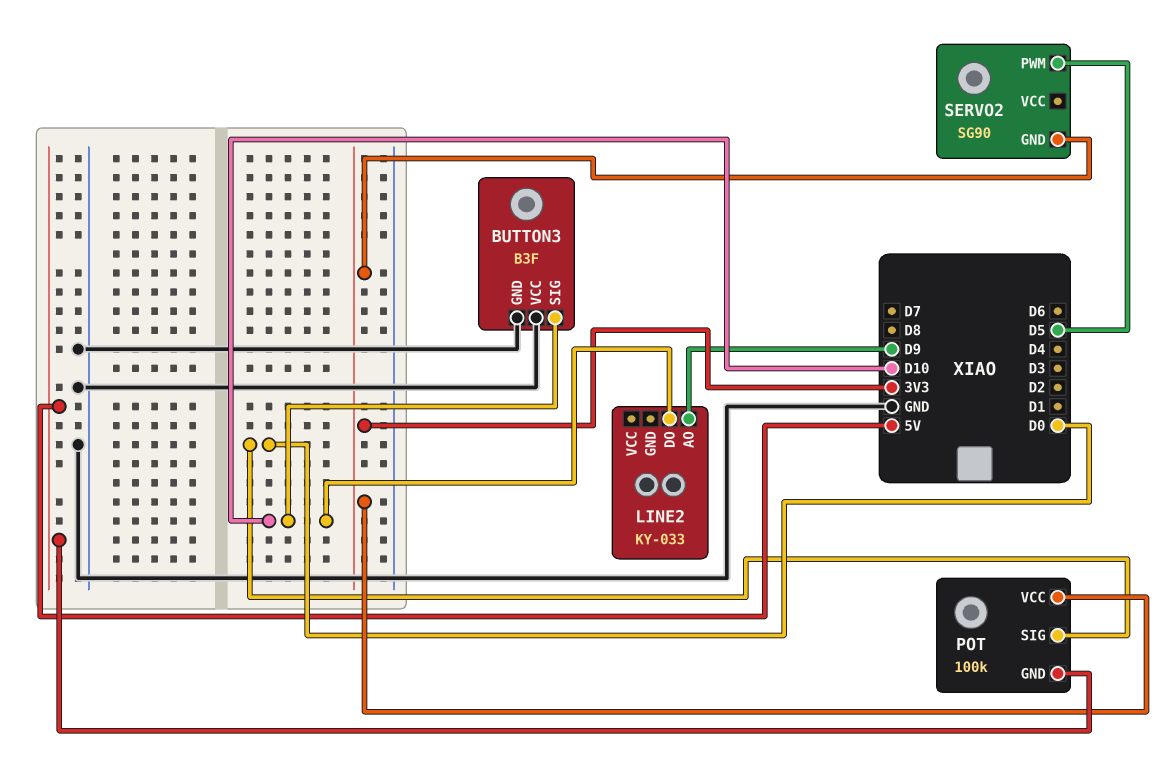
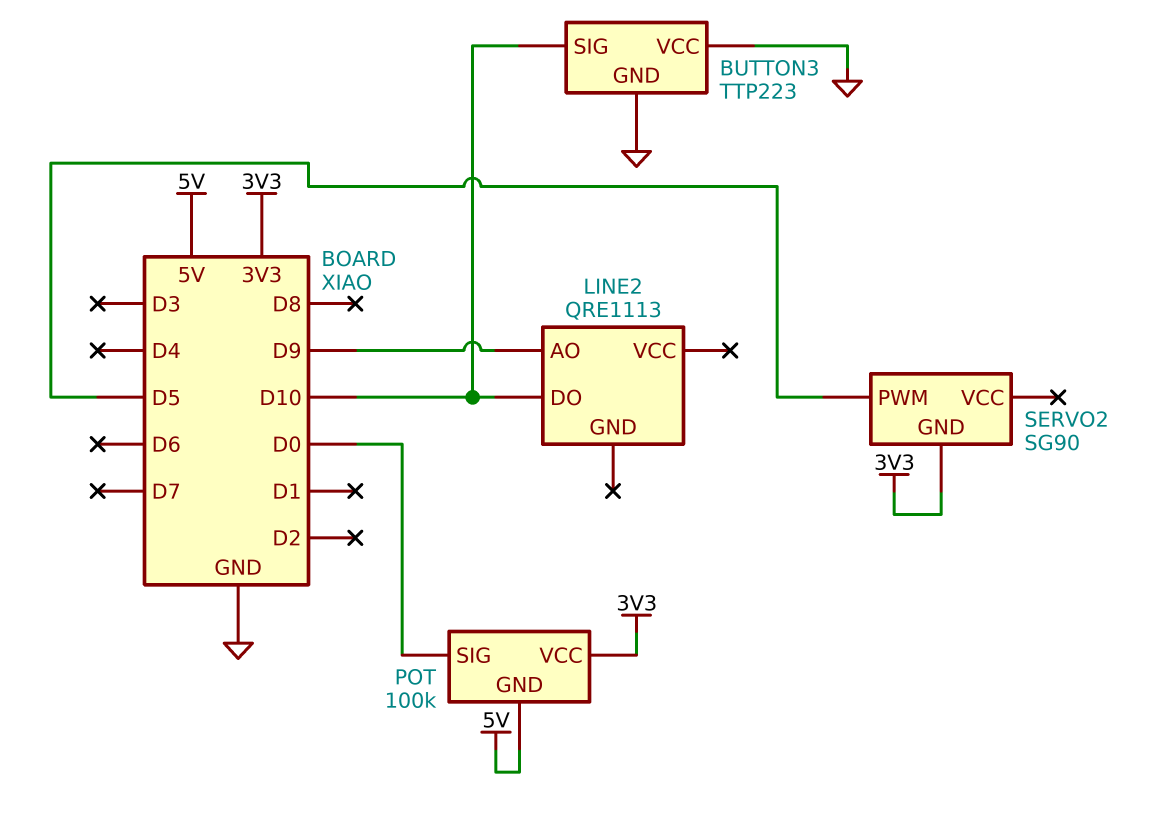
BUTTON3: B3F -> TTP223
LINE2: KY-033 -> QRE1113

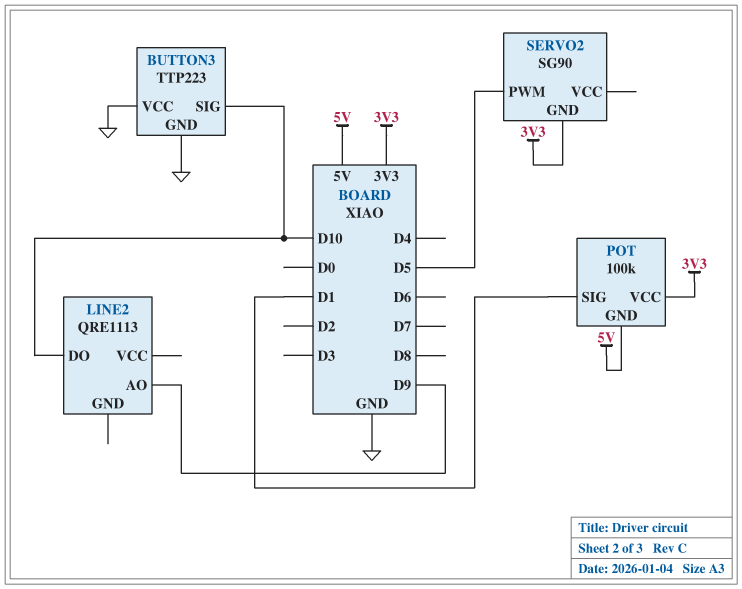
POT pin SIG: D0 -> D1

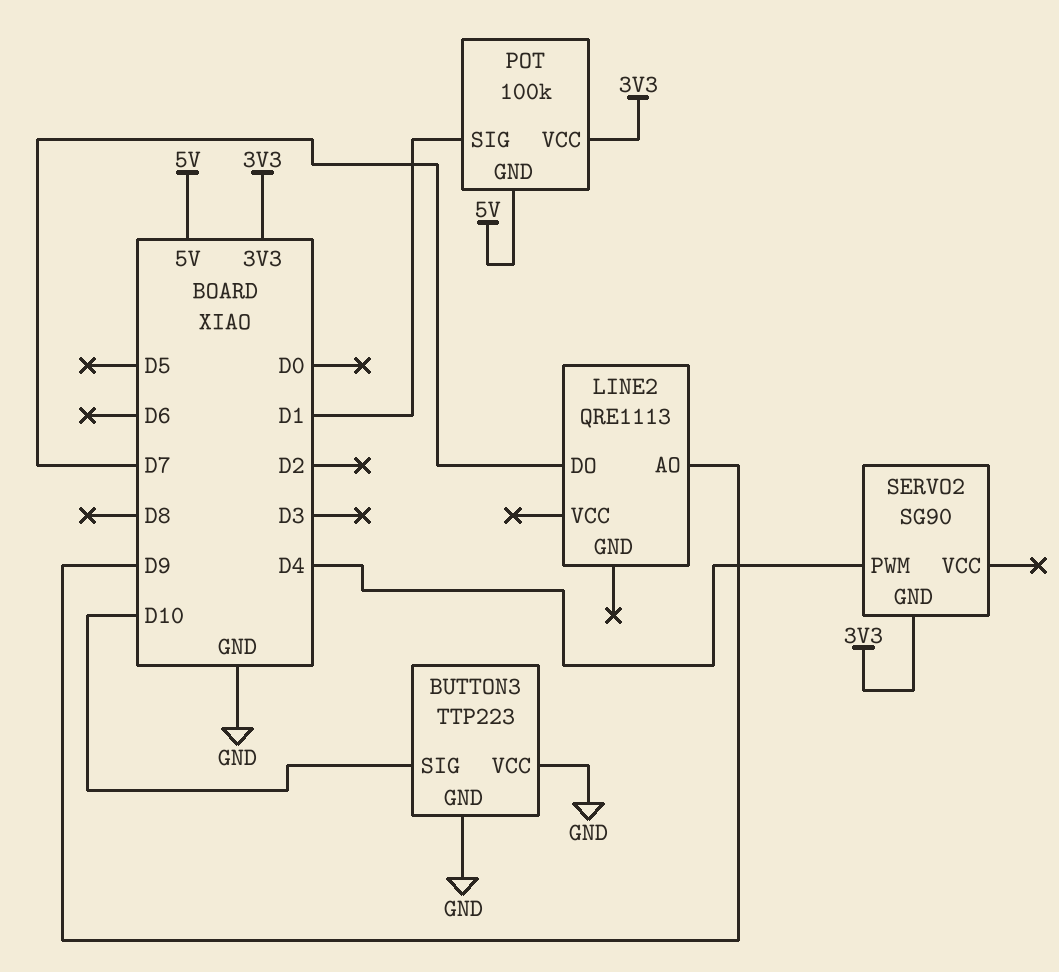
LINE2 pin DO: D10 -> D7
SERVO2 pin PWM: D5 -> D4

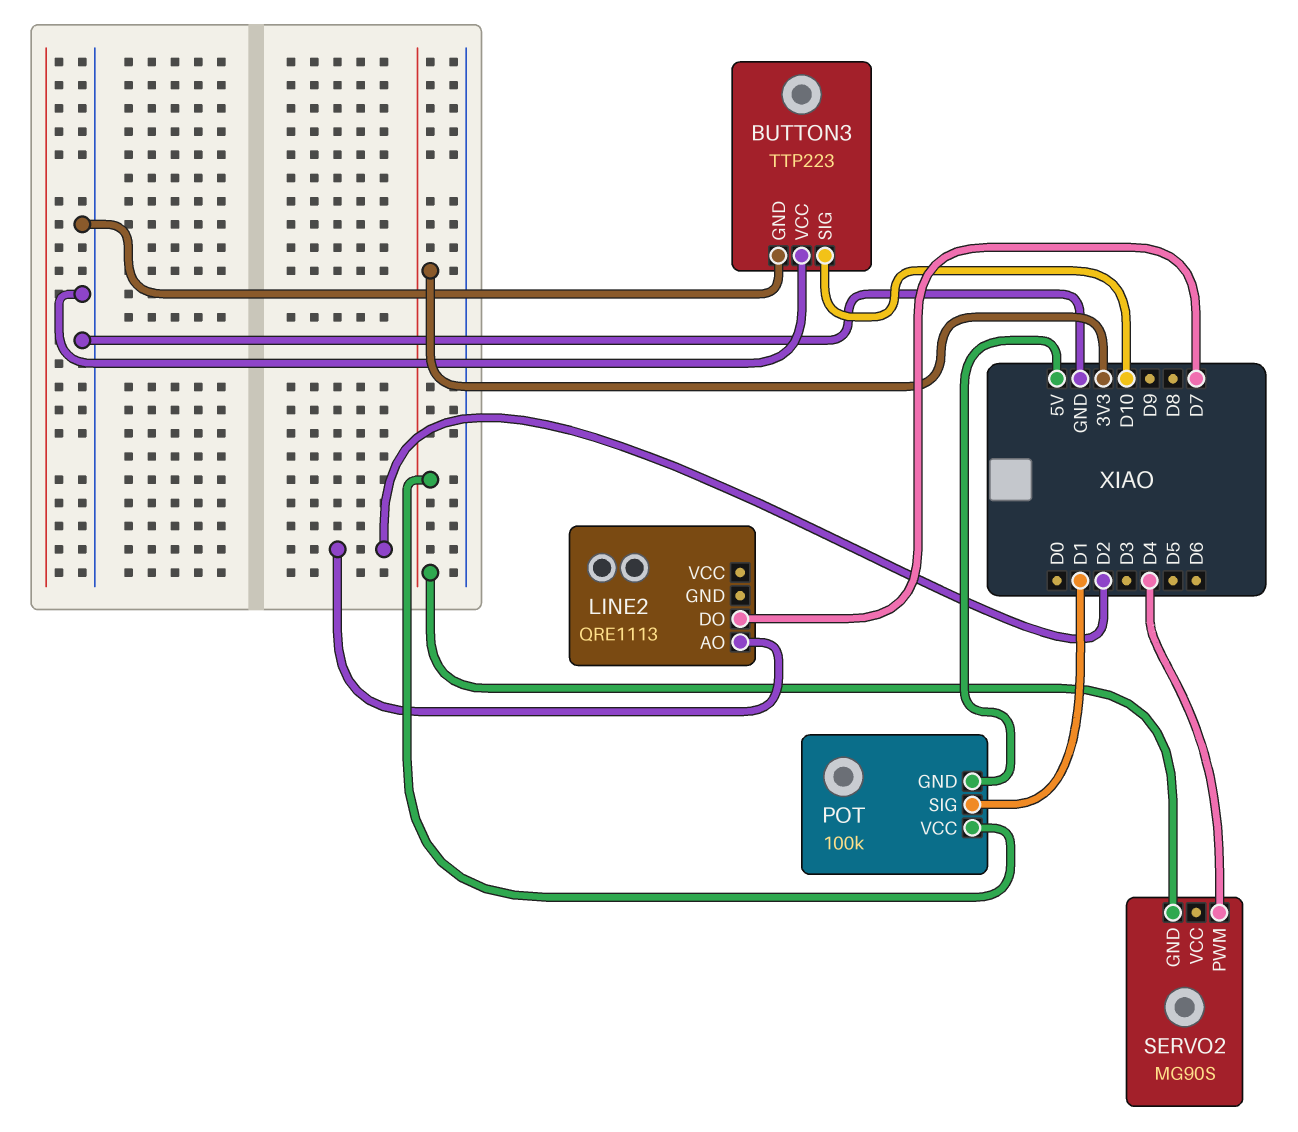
LINE2 pin AO: D9 -> D2
SERVO2: SG90 -> MG90S

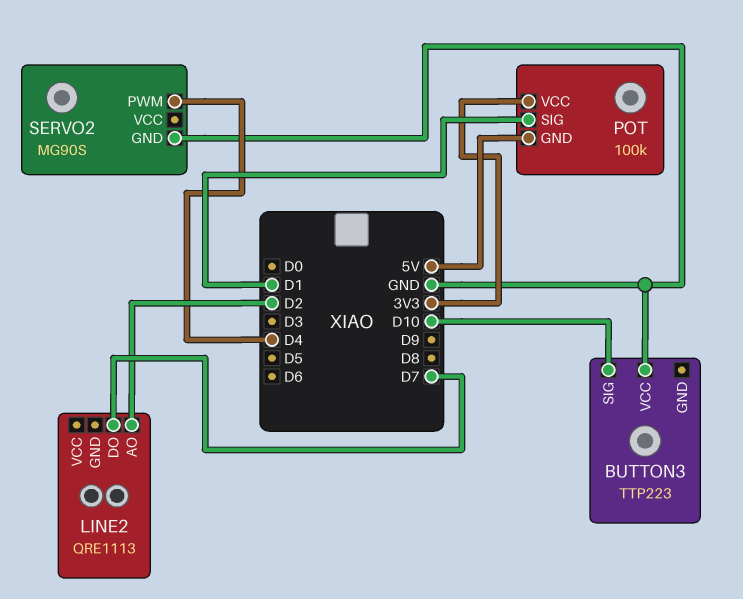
BUTTON3 pin GND: GND -> none
SERVO2 pin GND: 3V3 -> GND

